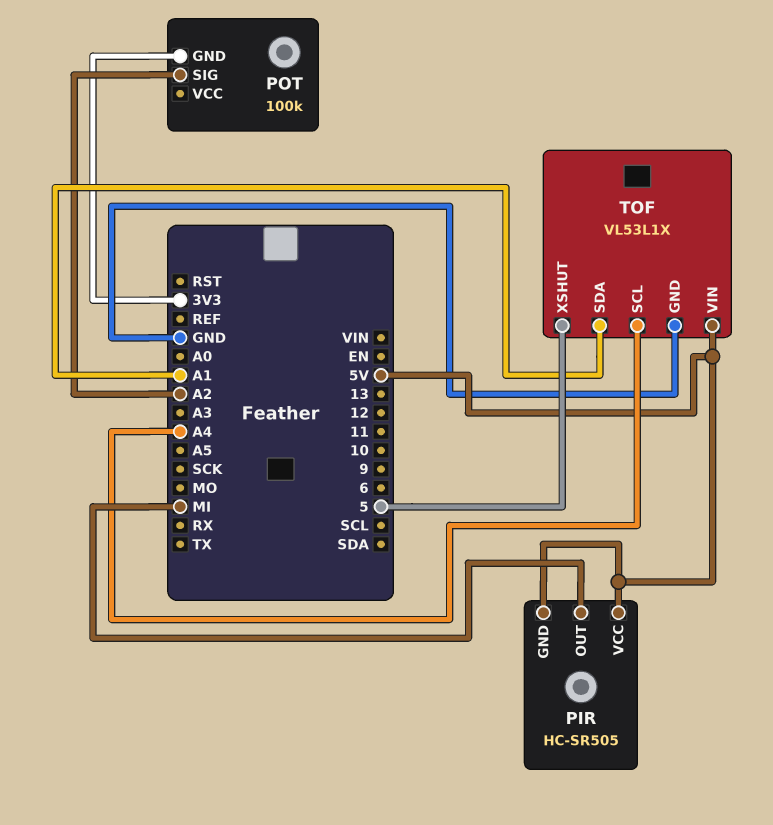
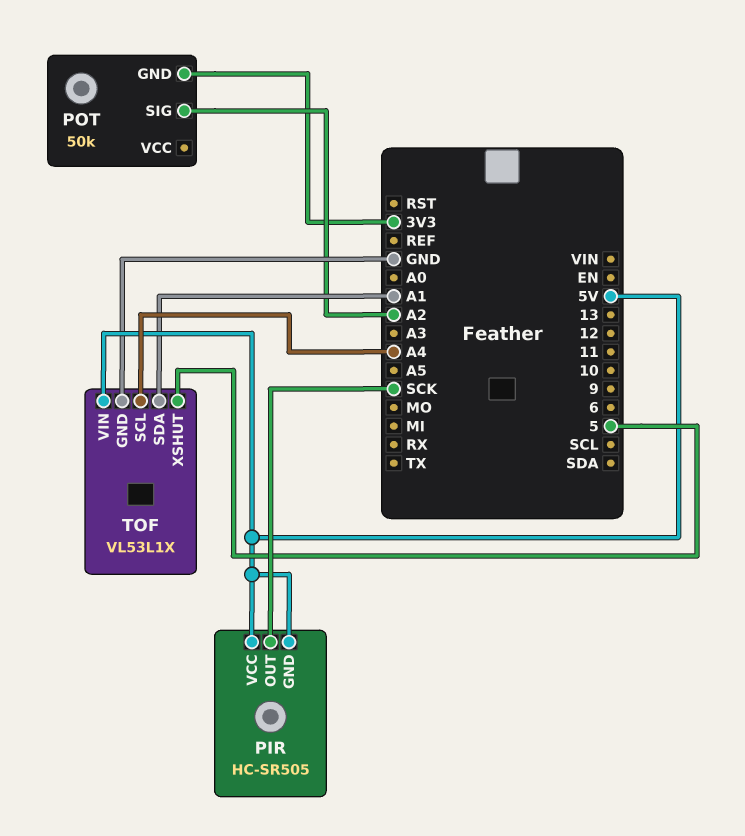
PIR pin OUT: MI -> SCK
POT: 100k -> 50k

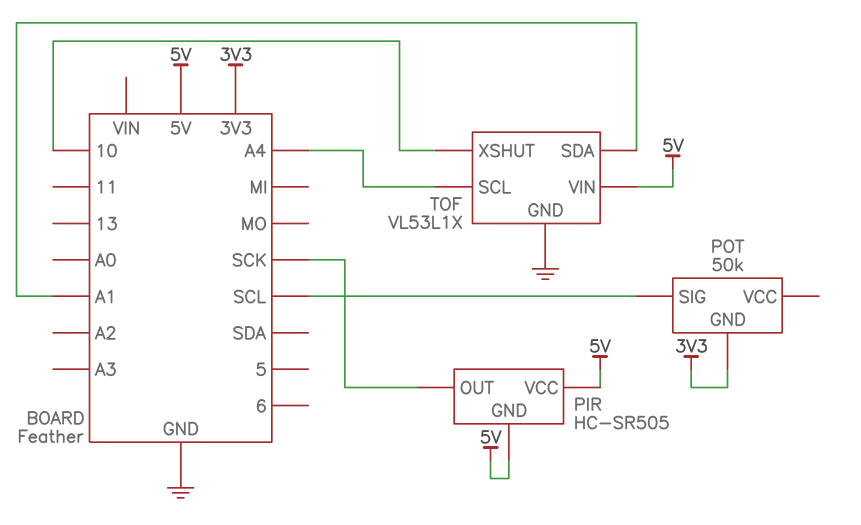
POT pin SIG: A2 -> SCL
TOF pin XSHUT: 5 -> 10

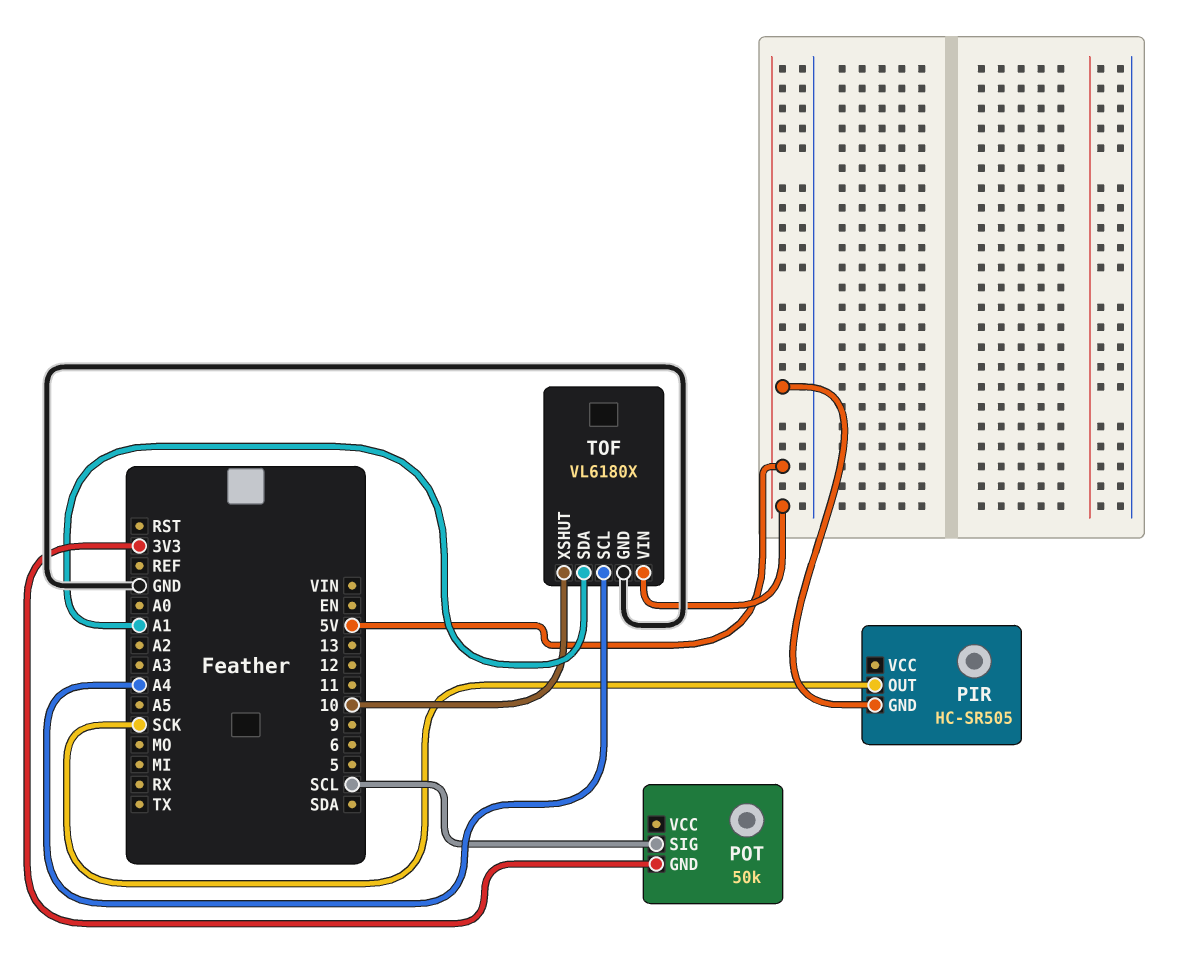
PIR pin VCC: 5V -> none
TOF: VL53L1X -> VL6180X

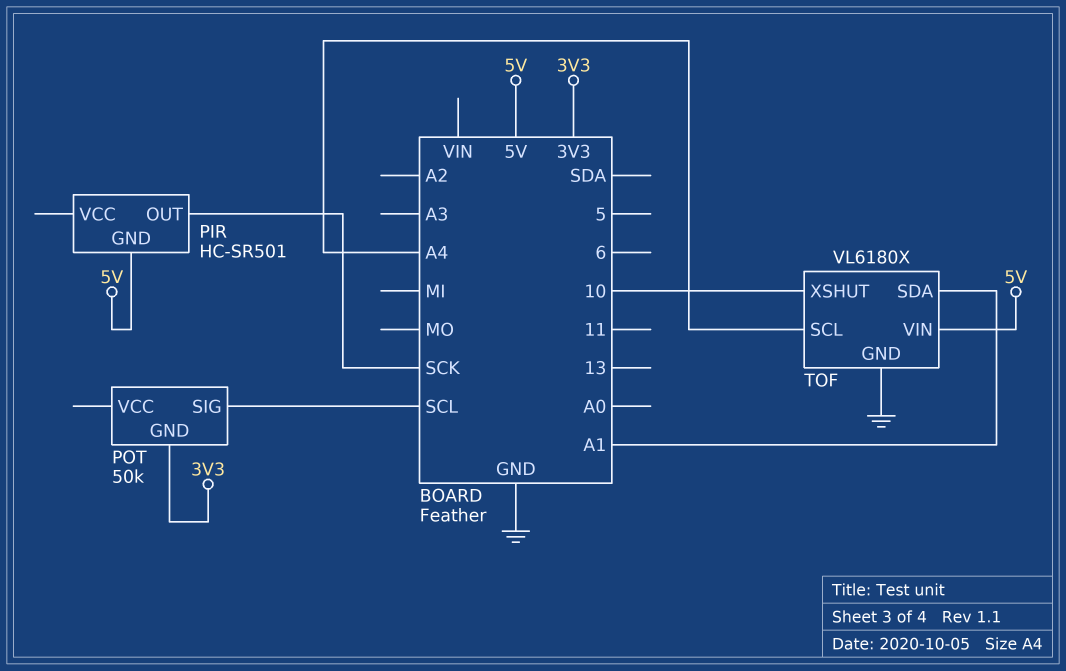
PIR: HC-SR505 -> HC-SR501

